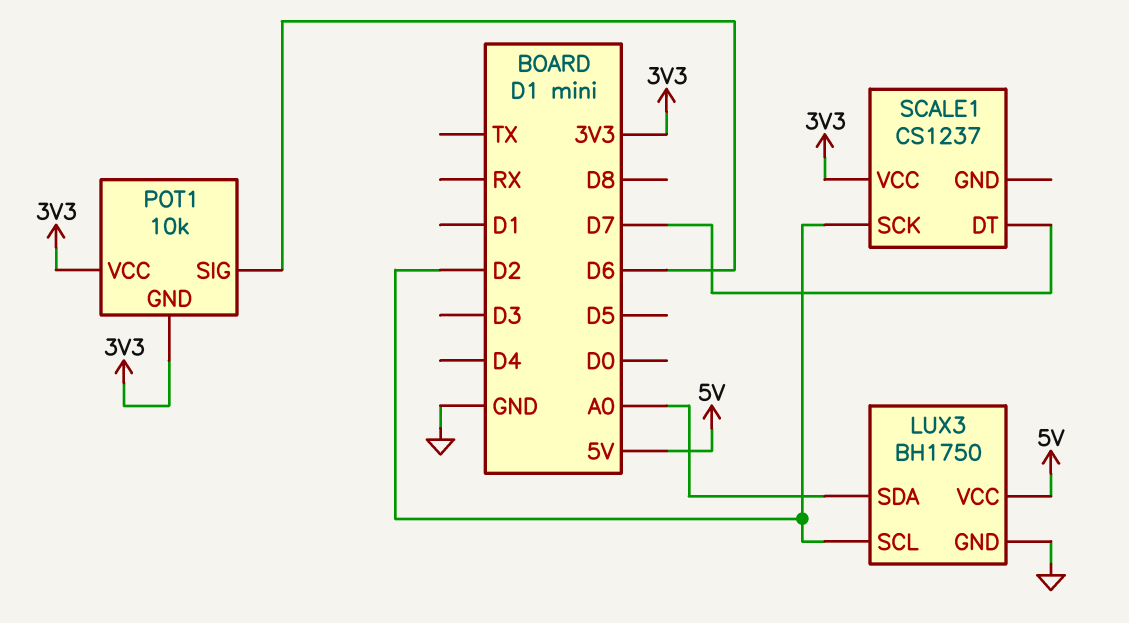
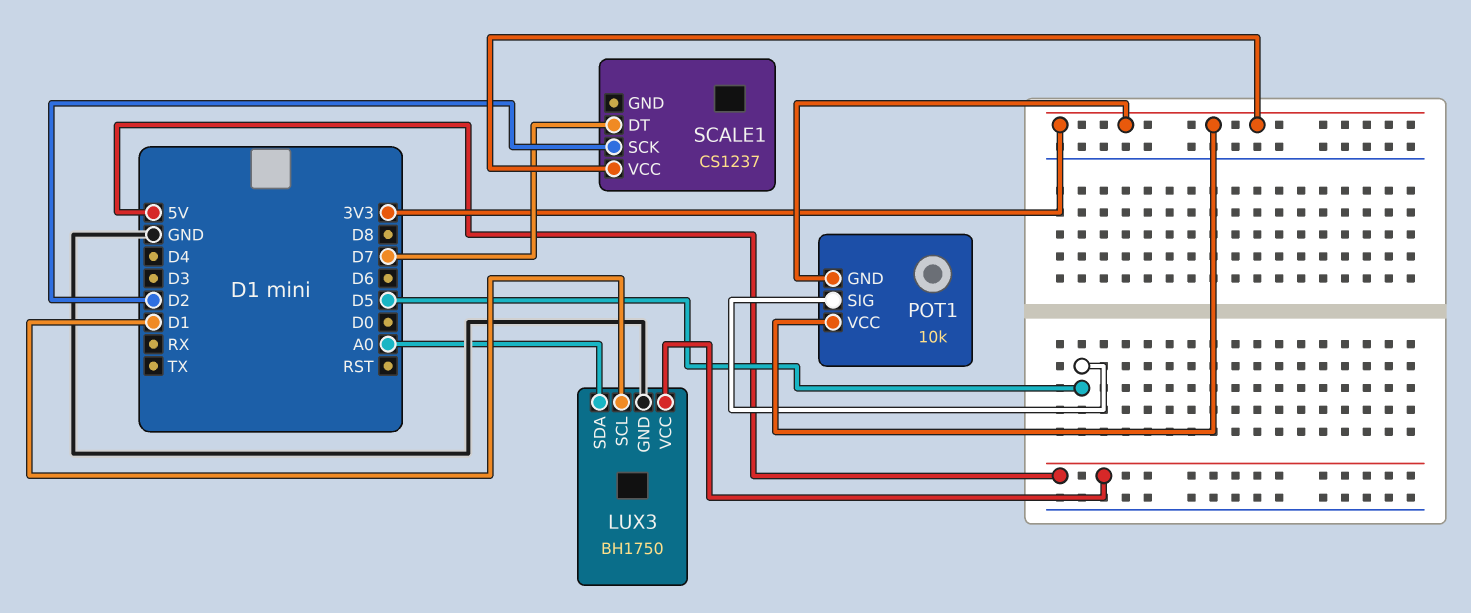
LUX3 pin SCL: D2 -> D1
POT1 pin SIG: D6 -> D5

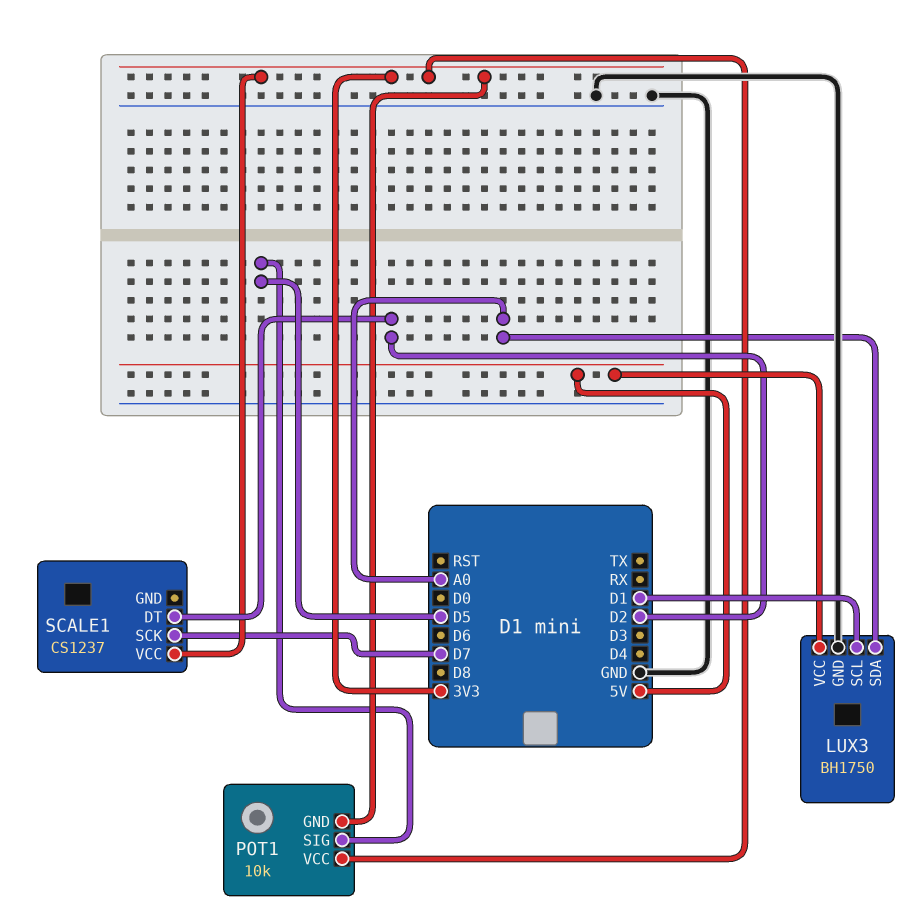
SCALE1 pin DT: D7 -> D2
SCALE1 pin SCK: D2 -> D7

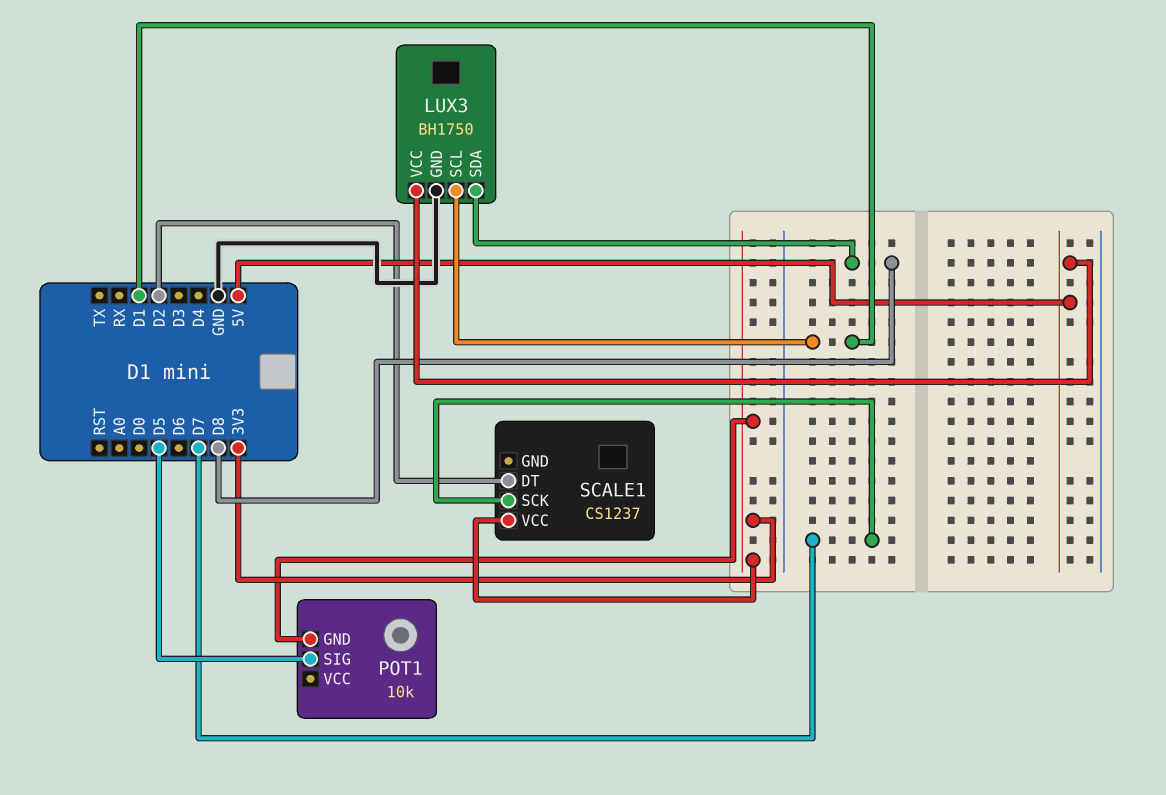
LUX3 pin SDA: A0 -> D8
POT1 pin VCC: 3V3 -> none

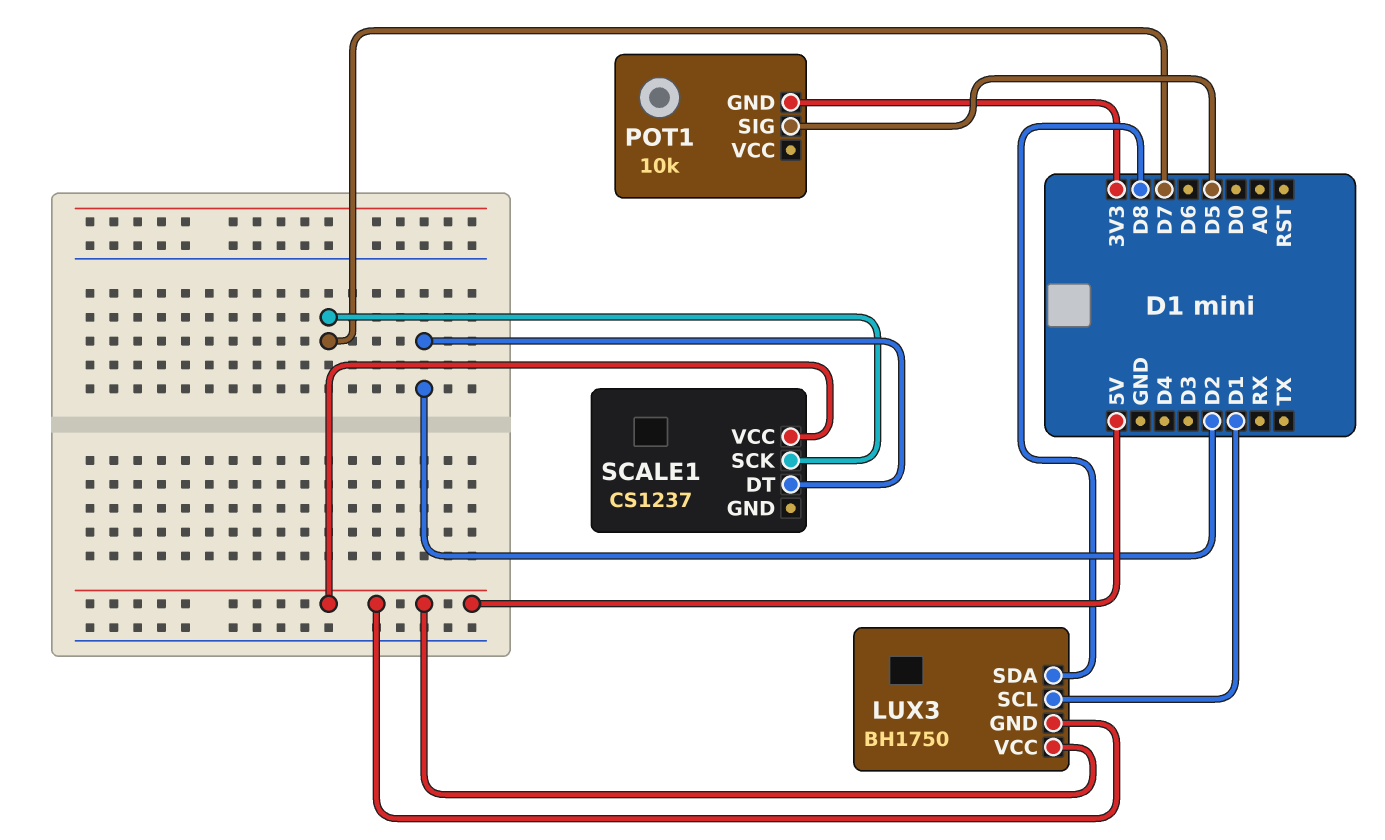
LUX3 pin GND: GND -> 5V
SCALE1 pin VCC: 3V3 -> 5V

